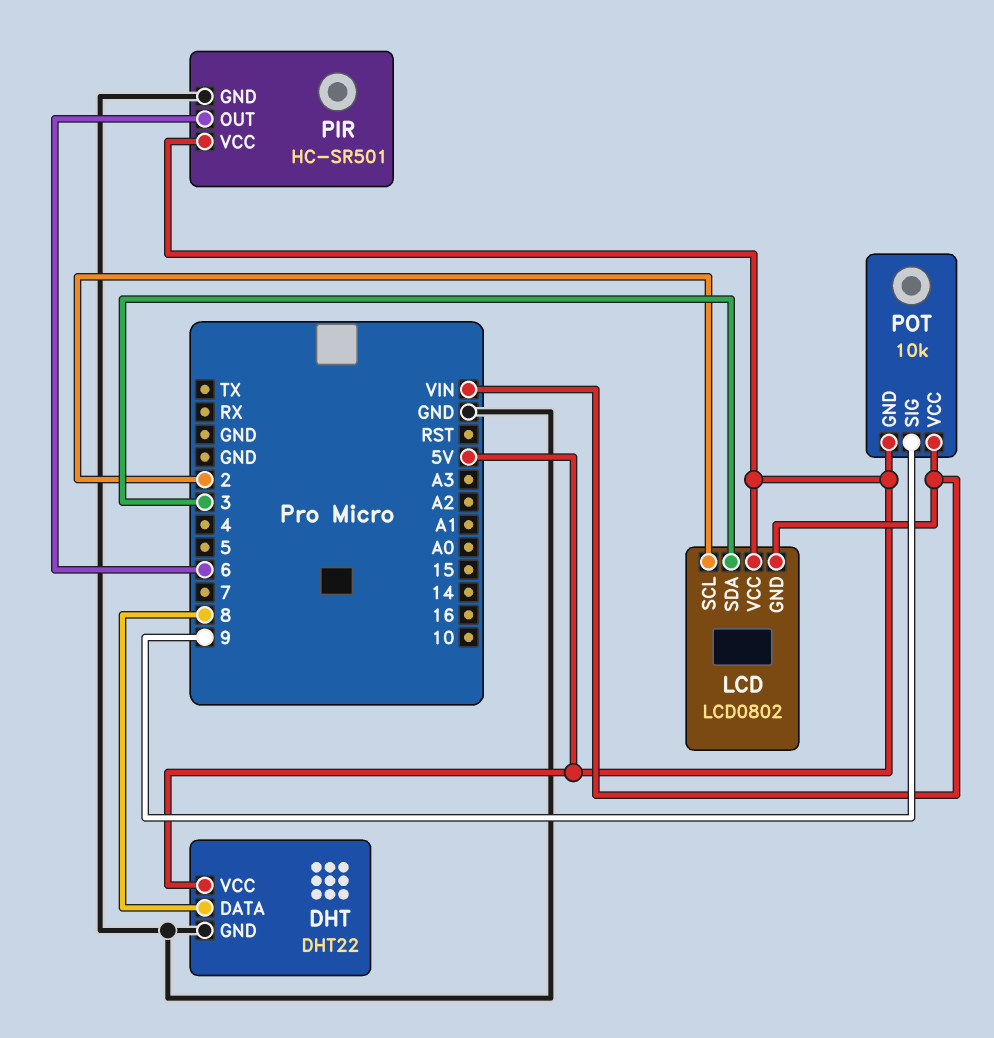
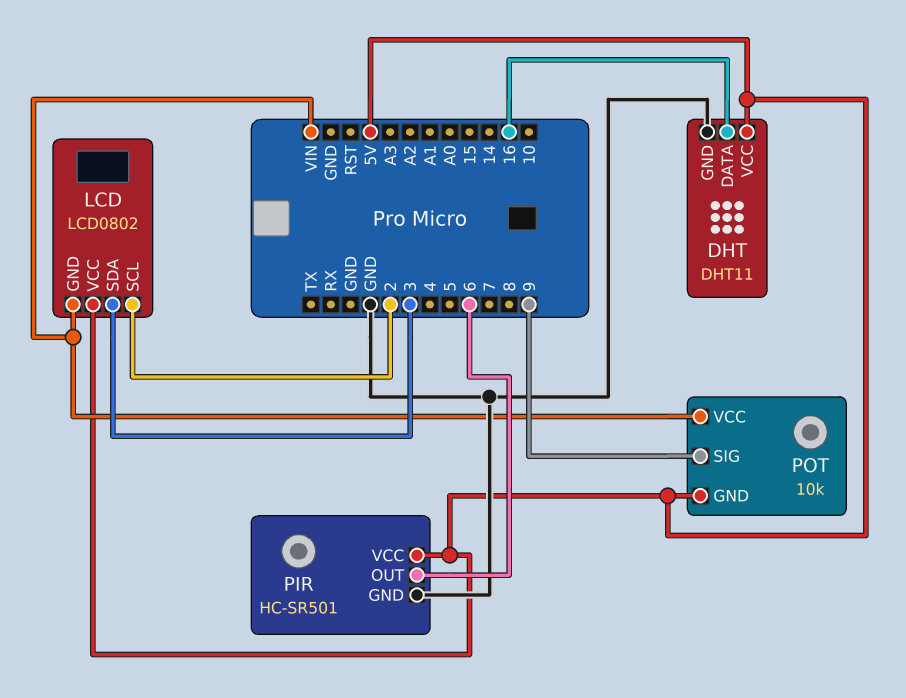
DHT: DHT22 -> DHT11
DHT pin DATA: 8 -> 16

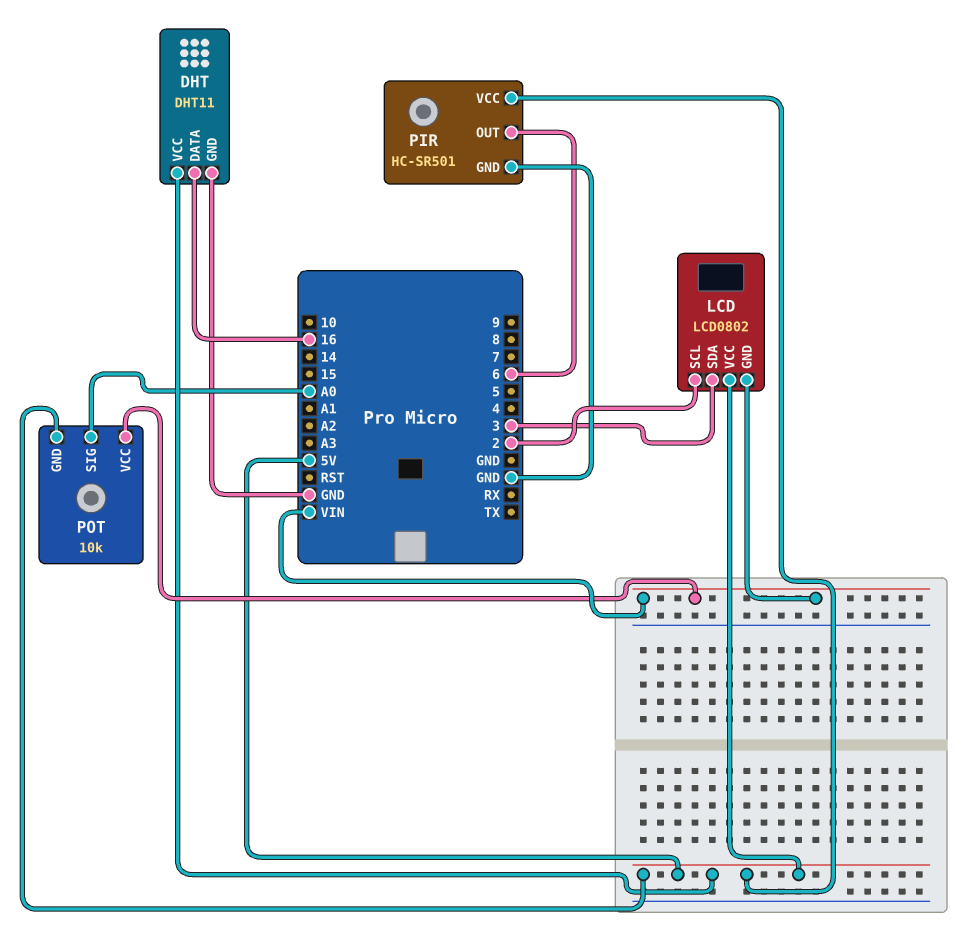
POT pin SIG: 9 -> A0

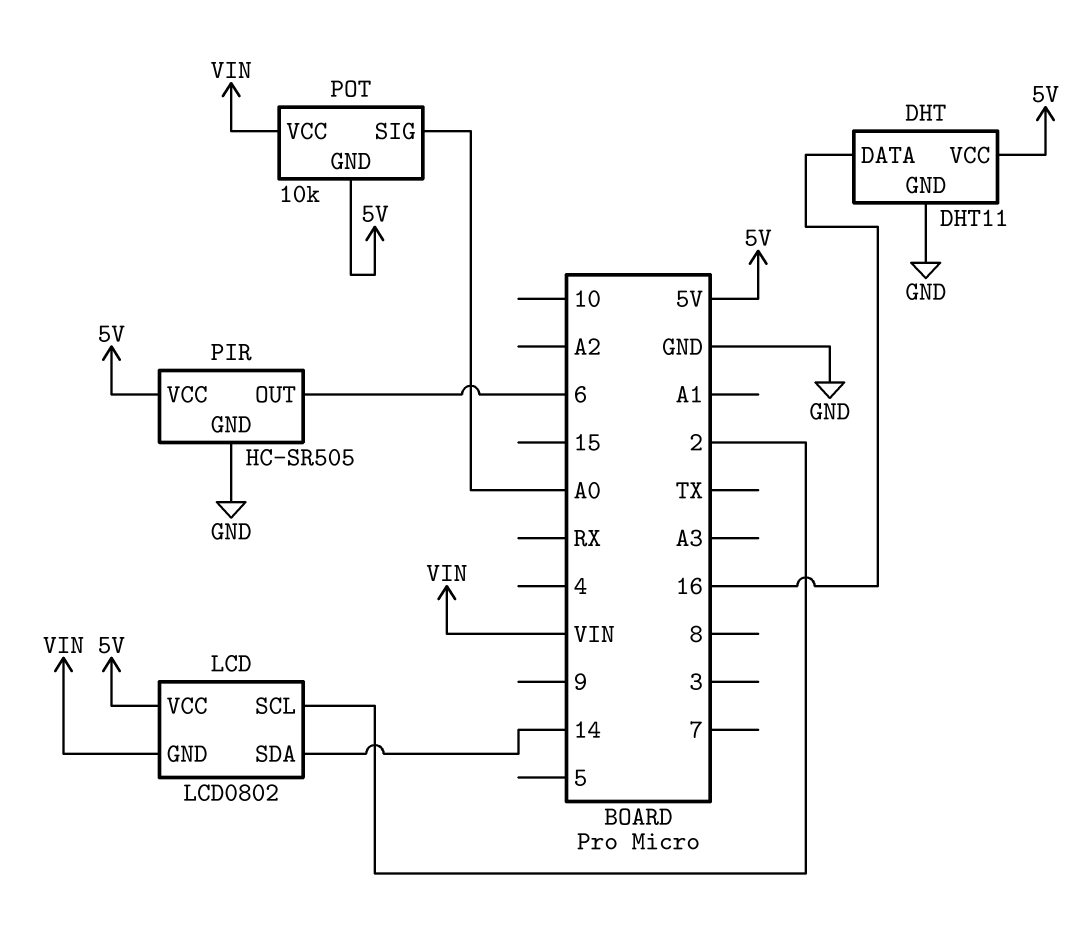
LCD pin SDA: 3 -> 14
PIR: HC-SR501 -> HC-SR505

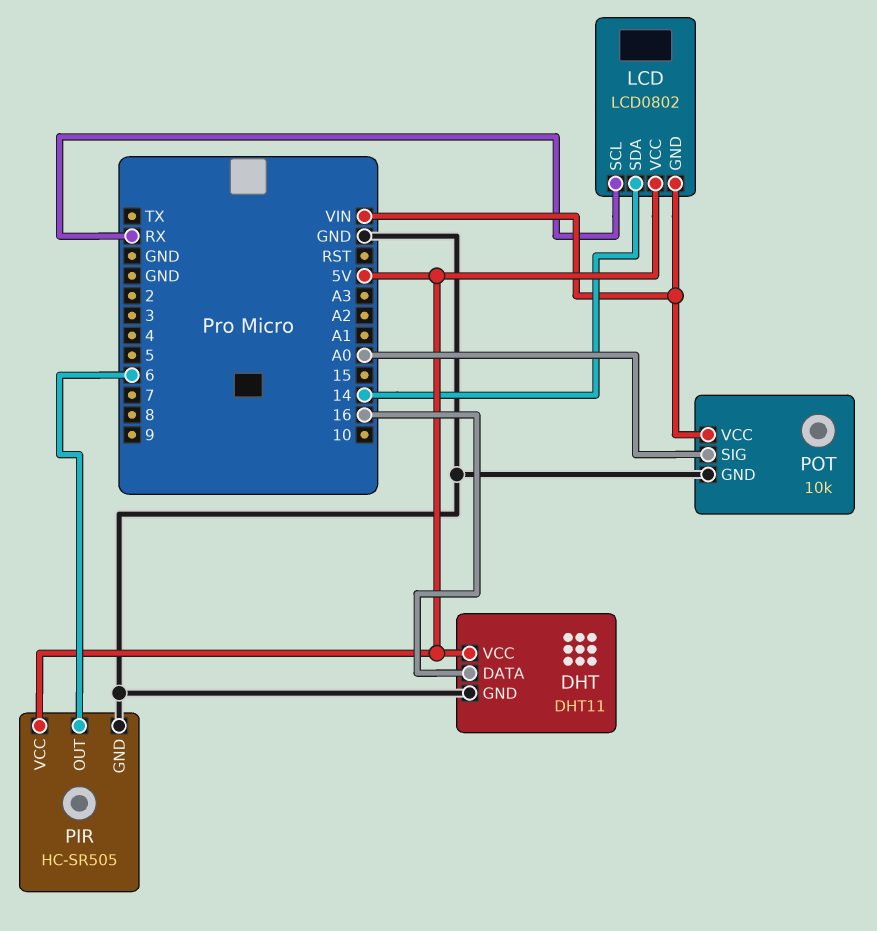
LCD pin SCL: 2 -> RX
POT pin GND: 5V -> GND

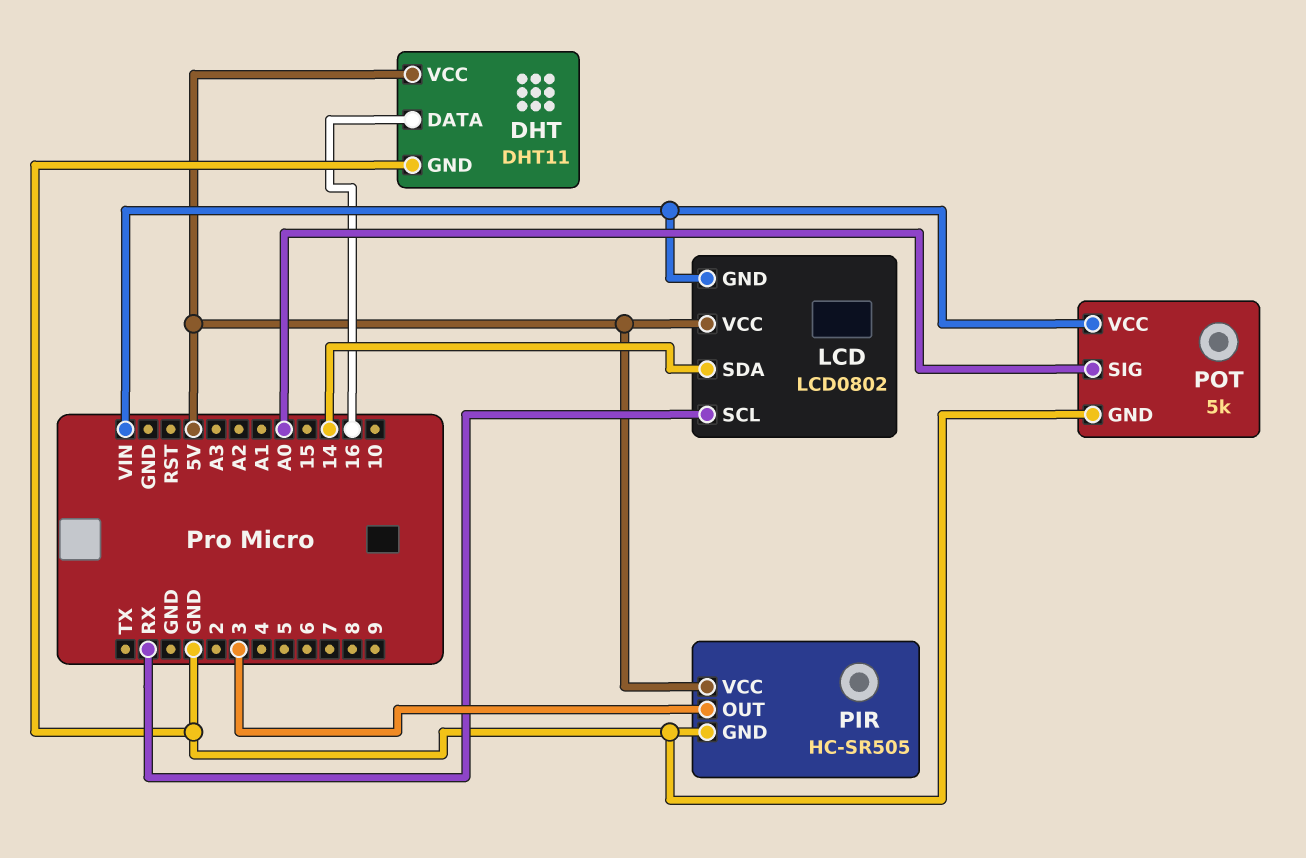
PIR pin OUT: 6 -> 3
POT: 10k -> 5k

